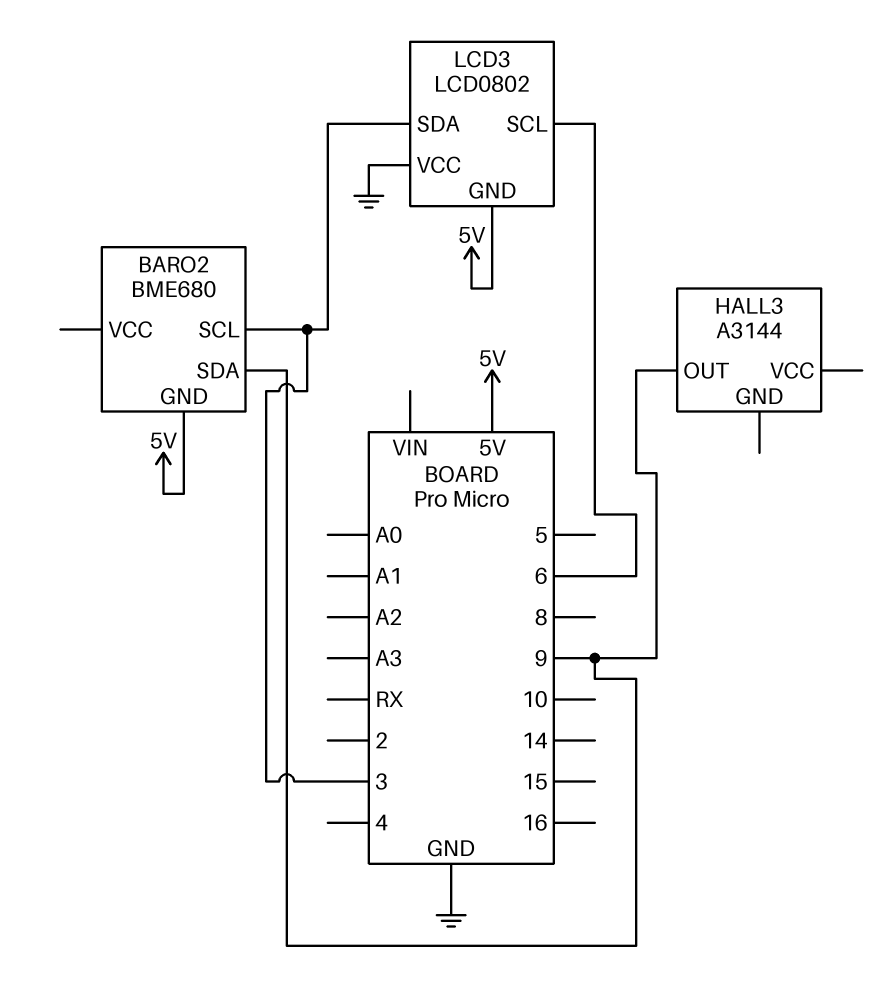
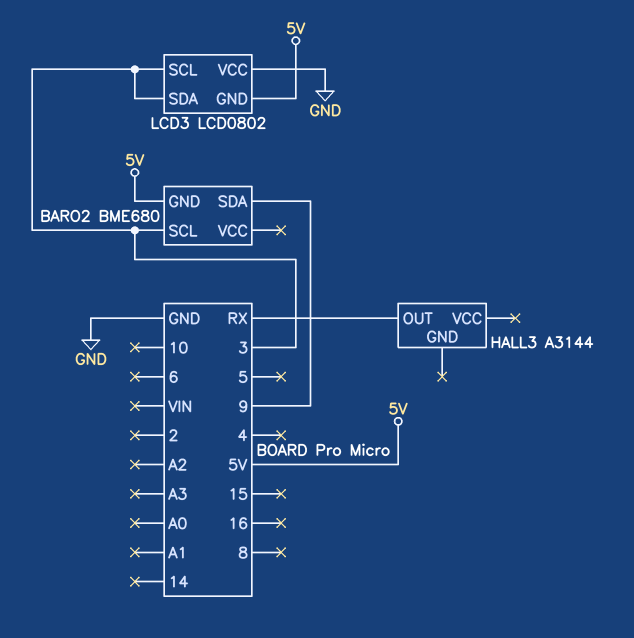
HALL3 pin OUT: 9 -> RX
LCD3 pin SCL: 6 -> 3

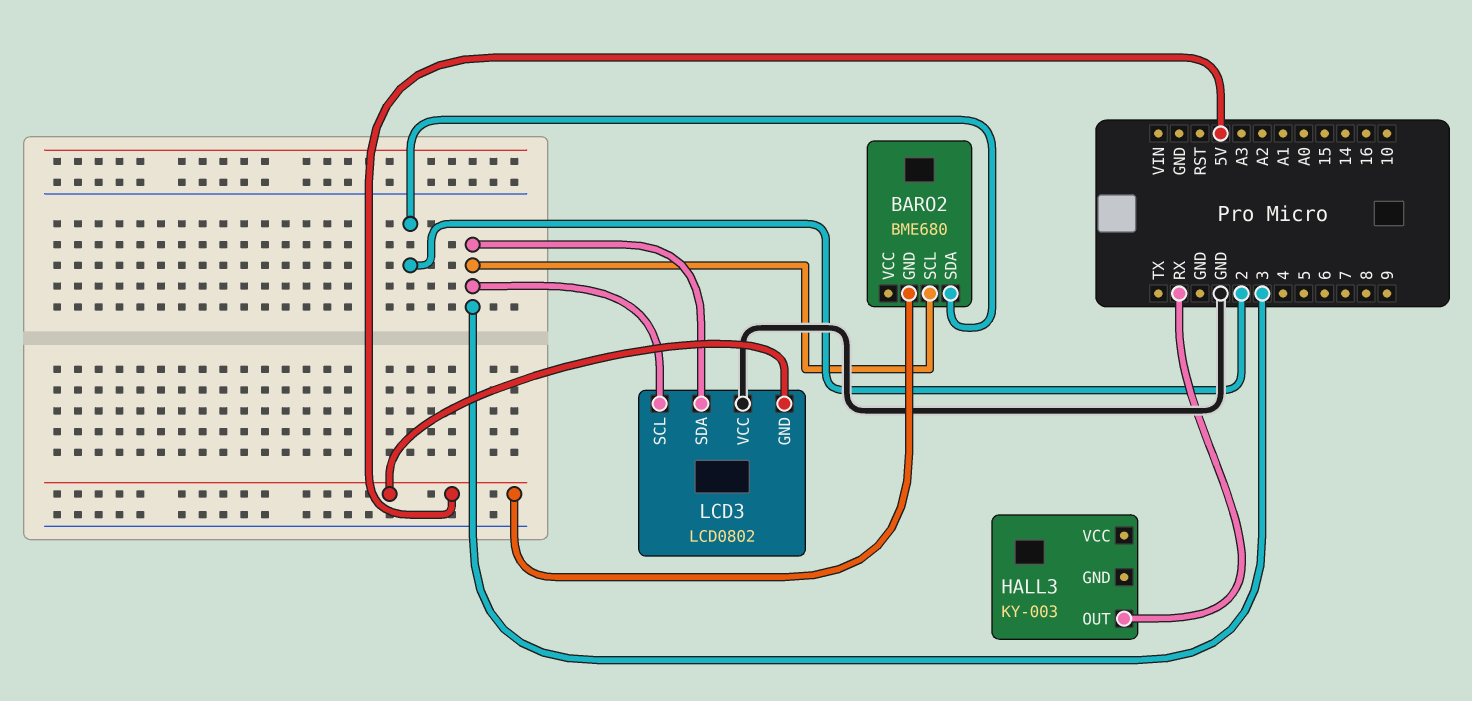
BARO2 pin SDA: 9 -> 2
HALL3: A3144 -> KY-003

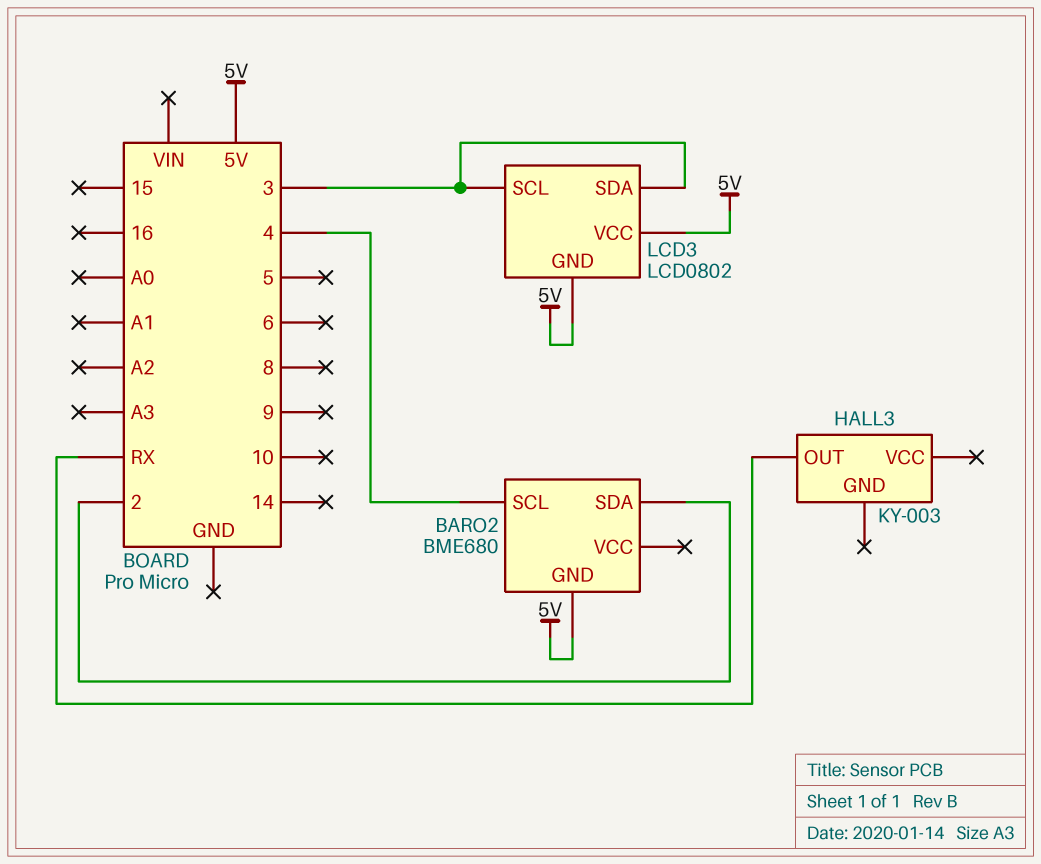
BARO2 pin SCL: 3 -> 4
LCD3 pin VCC: GND -> 5V

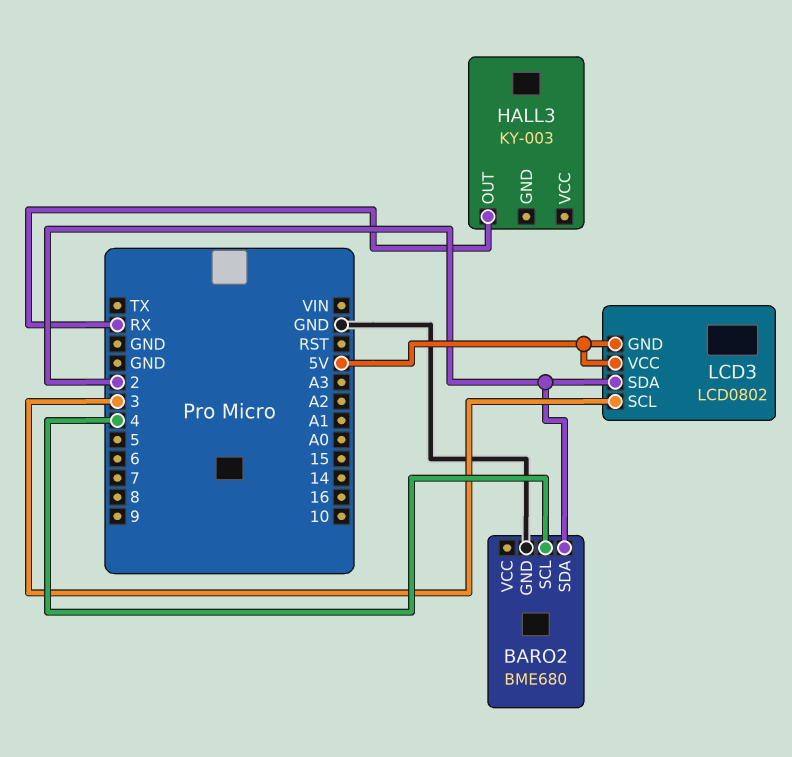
BARO2 pin GND: 5V -> GND
LCD3 pin SDA: 3 -> 2

